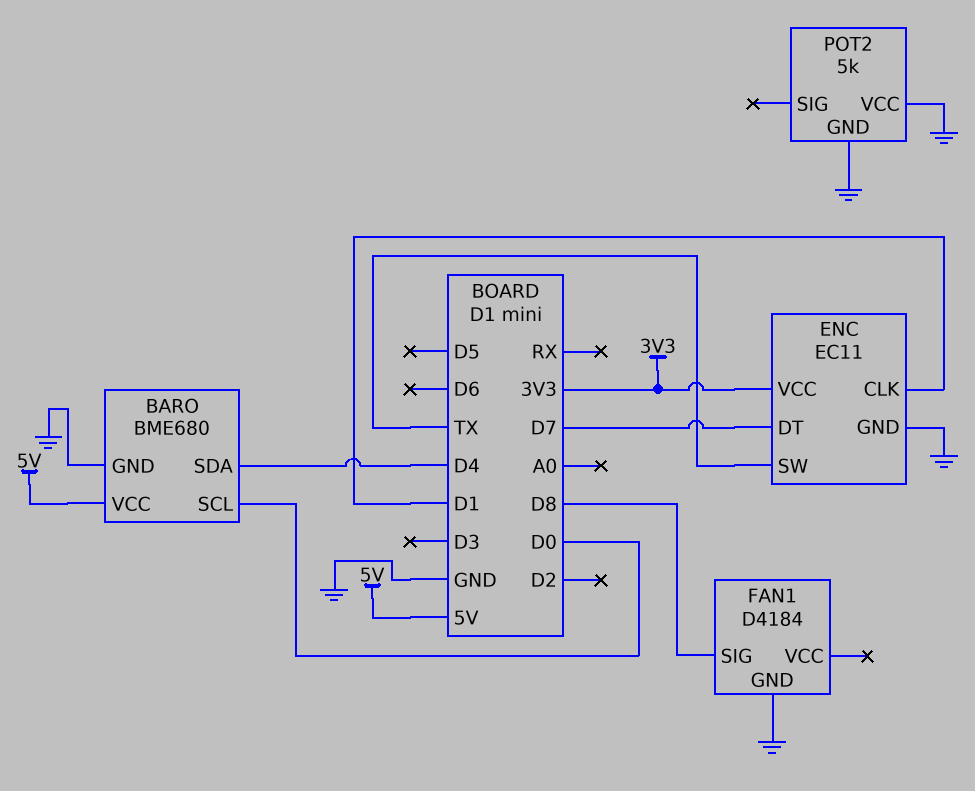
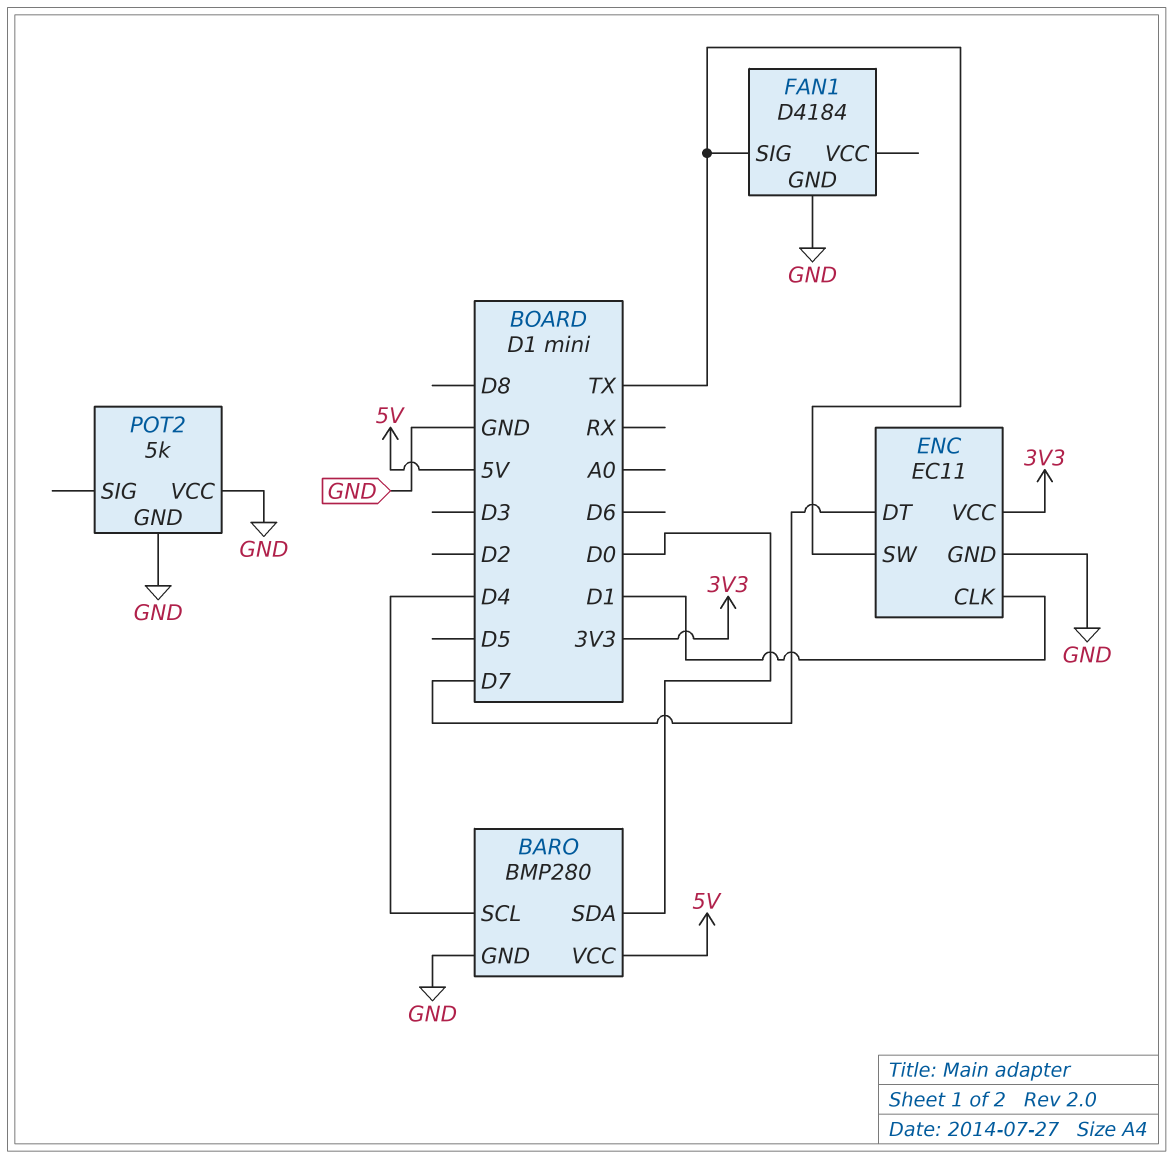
BARO: BME680 -> BMP280
BARO pin SCL: D0 -> D4
BARO pin SDA: D4 -> D0
FAN1 pin SIG: D8 -> TX

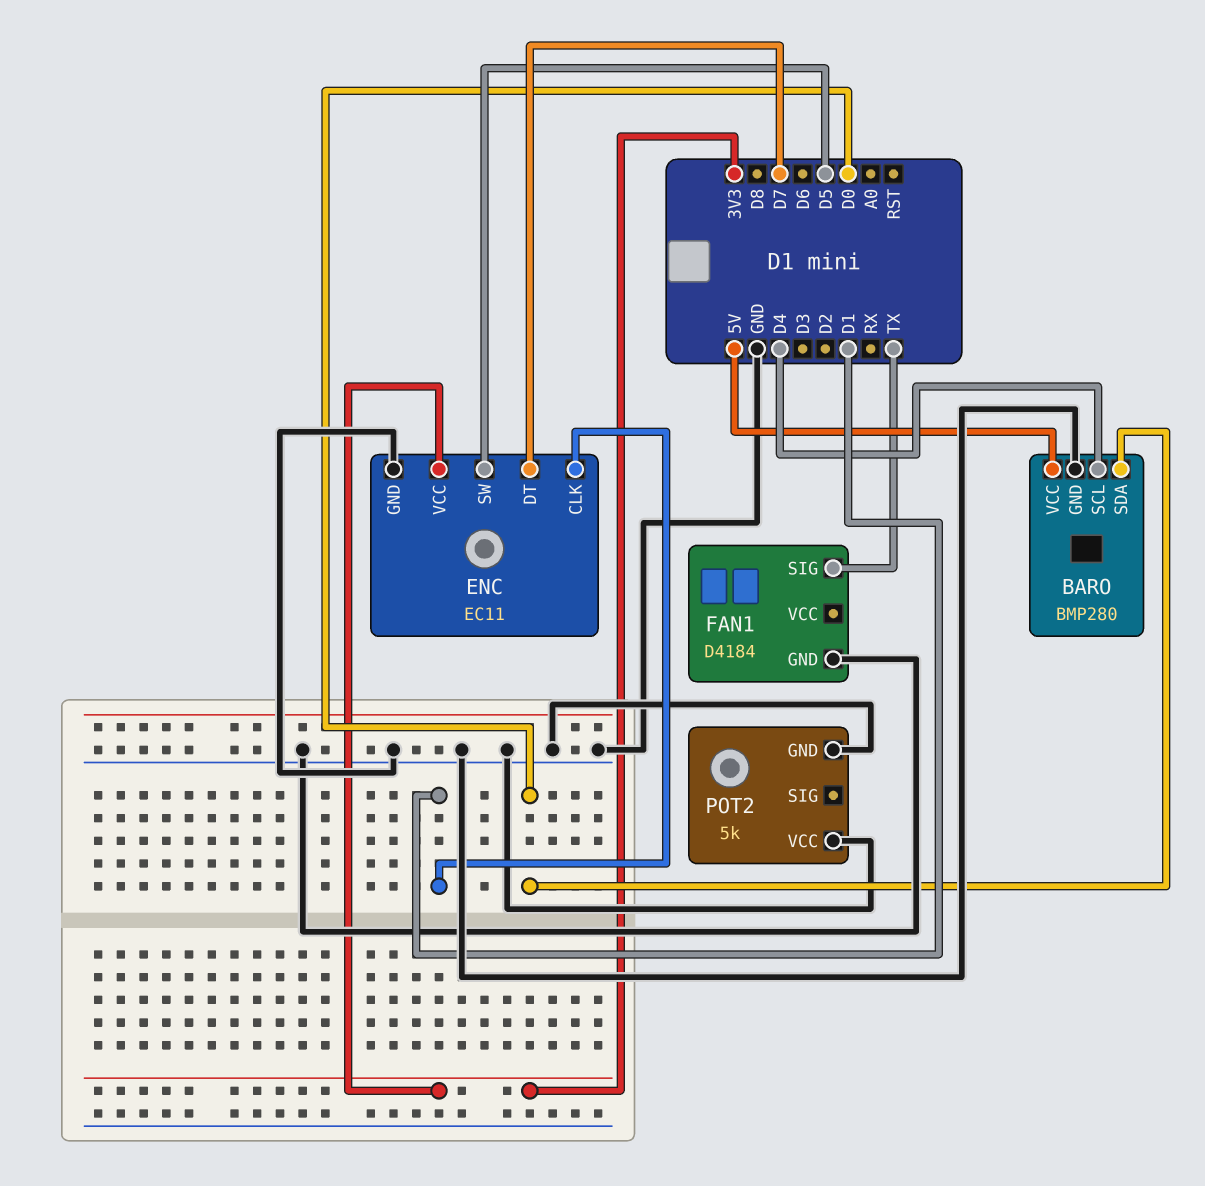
ENC pin SW: TX -> D5

